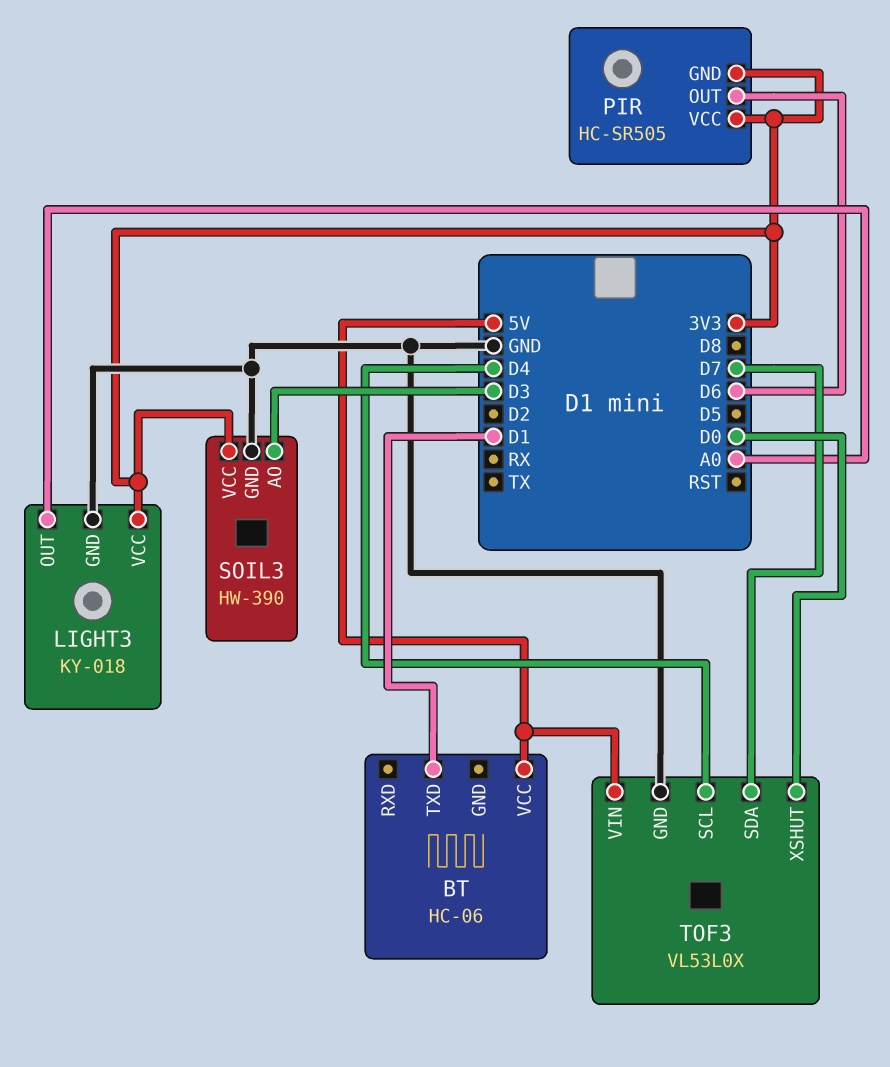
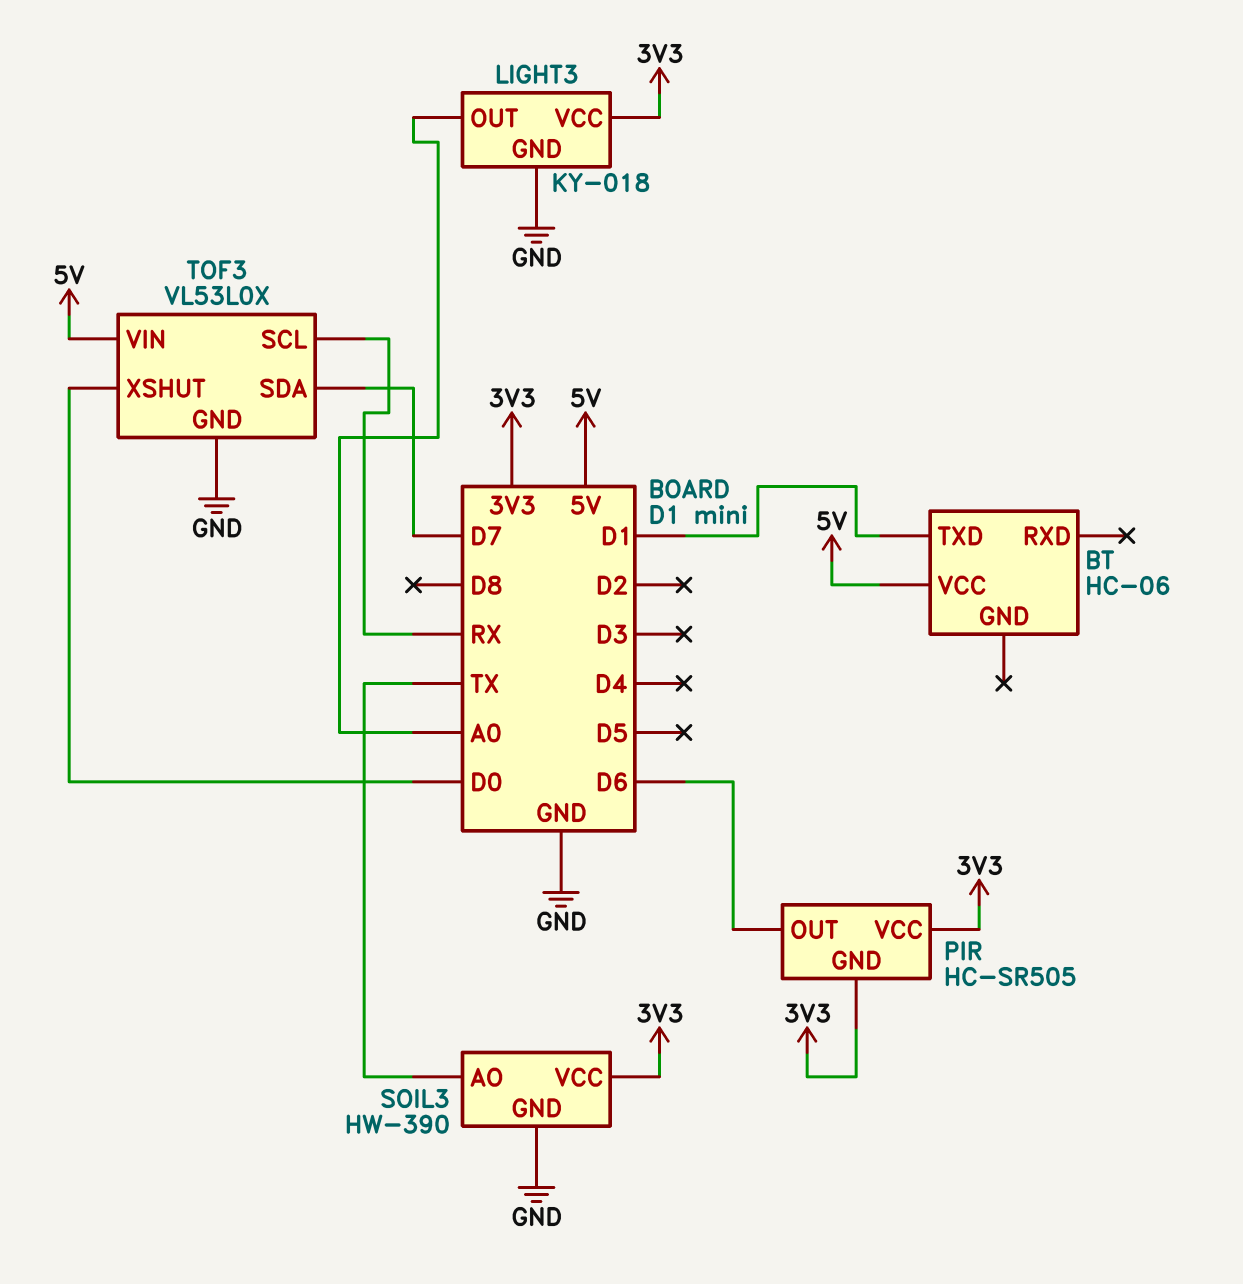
SOIL3 pin AO: D3 -> TX
TOF3 pin SCL: D4 -> RX

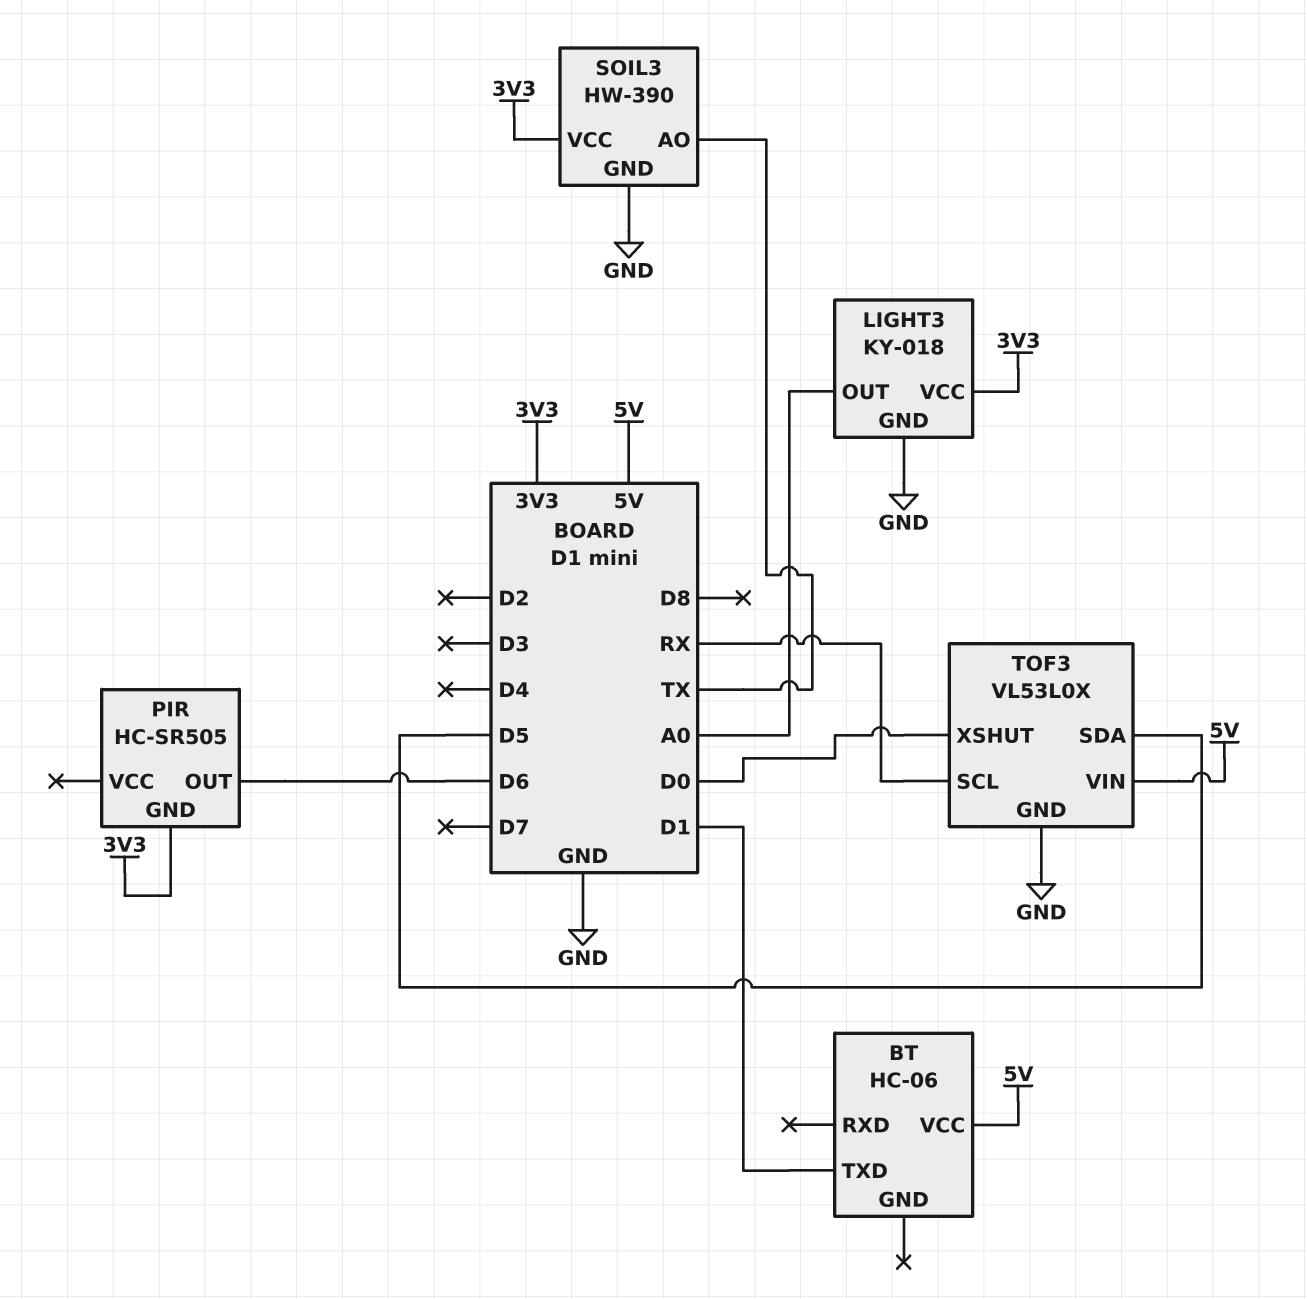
PIR pin VCC: 3V3 -> none
TOF3 pin SDA: D7 -> D5

